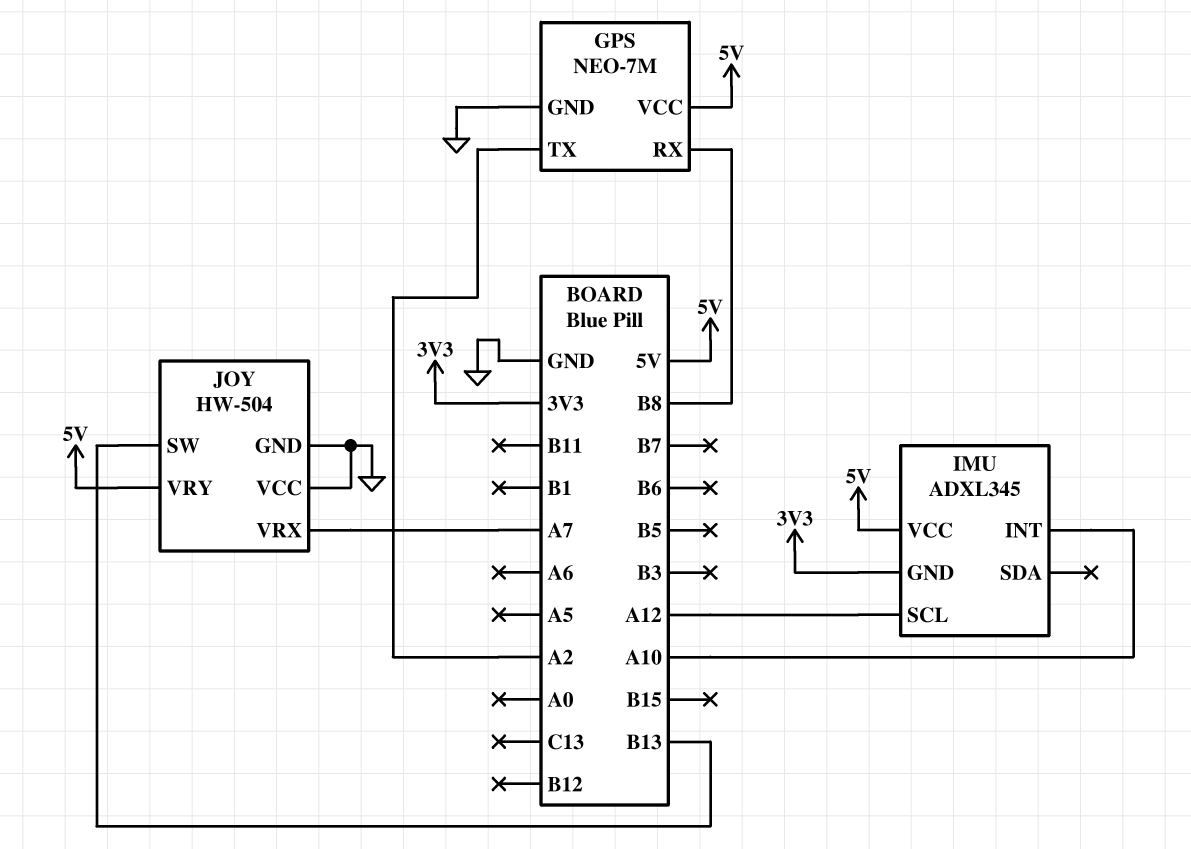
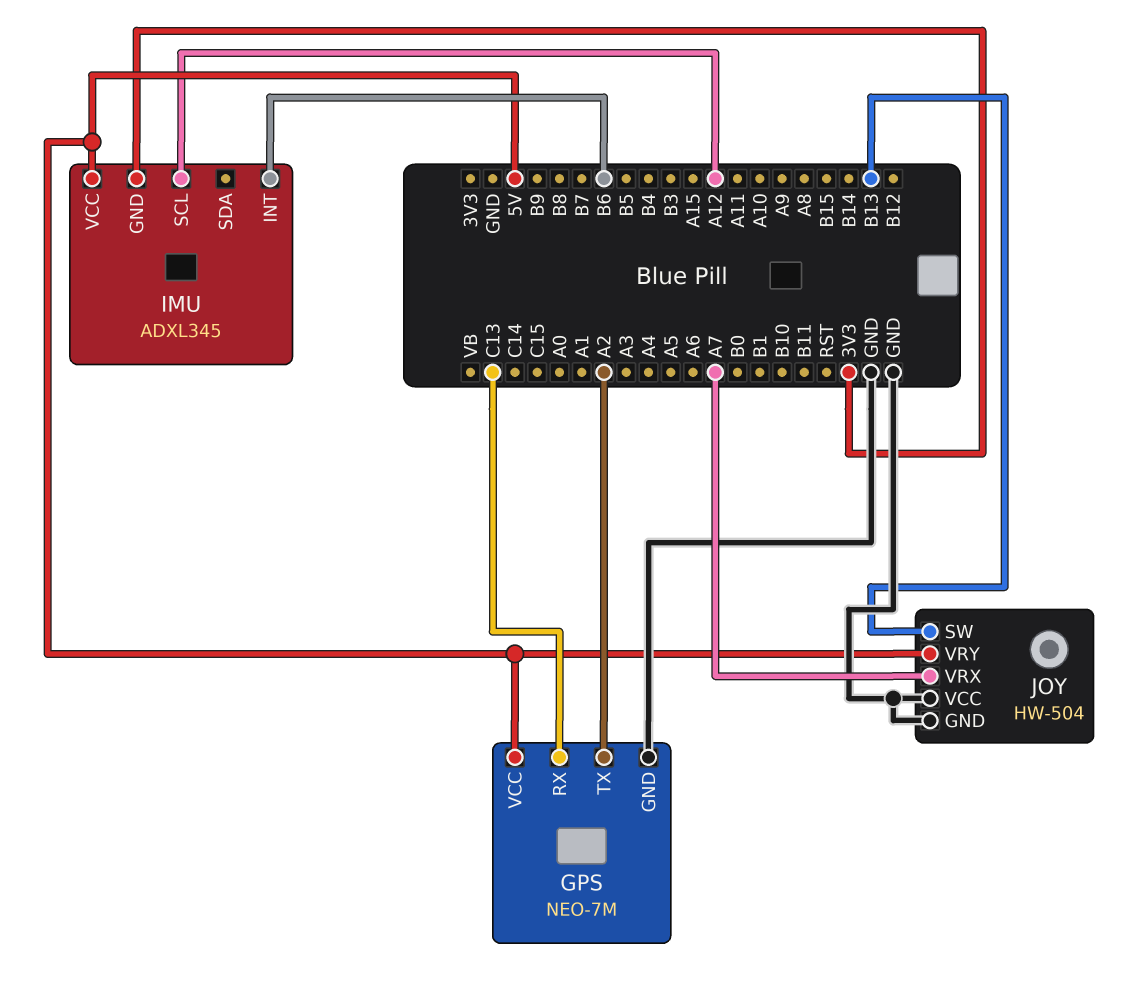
GPS pin RX: B8 -> C13
IMU pin INT: A10 -> B6

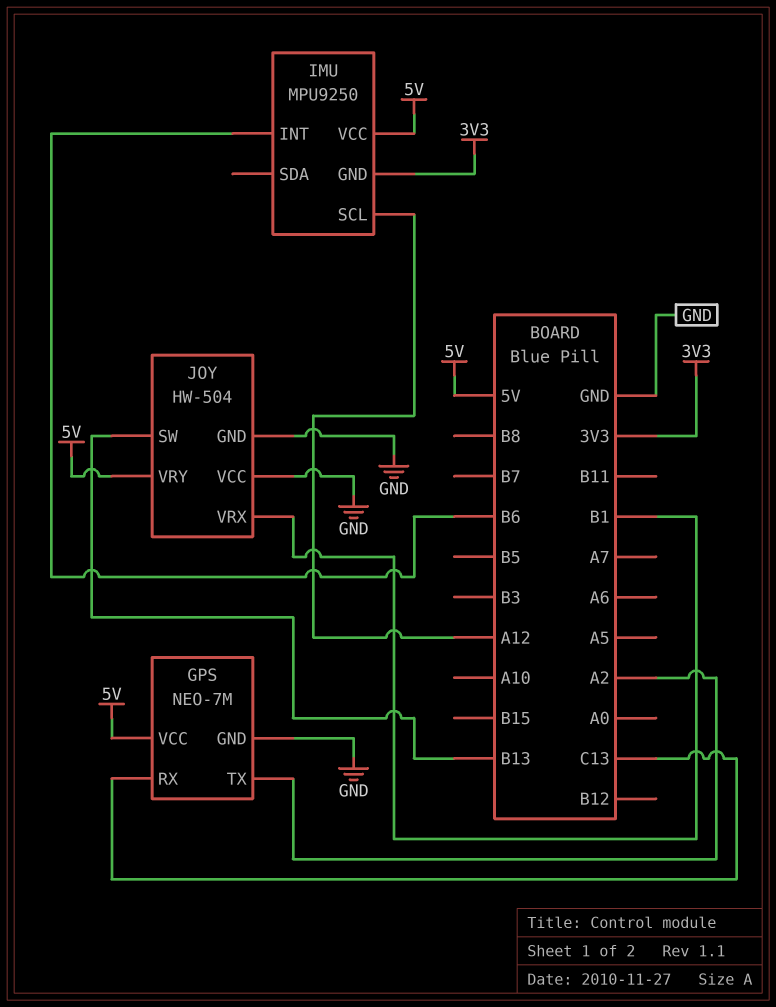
IMU: ADXL345 -> MPU9250
JOY pin VRX: A7 -> B1

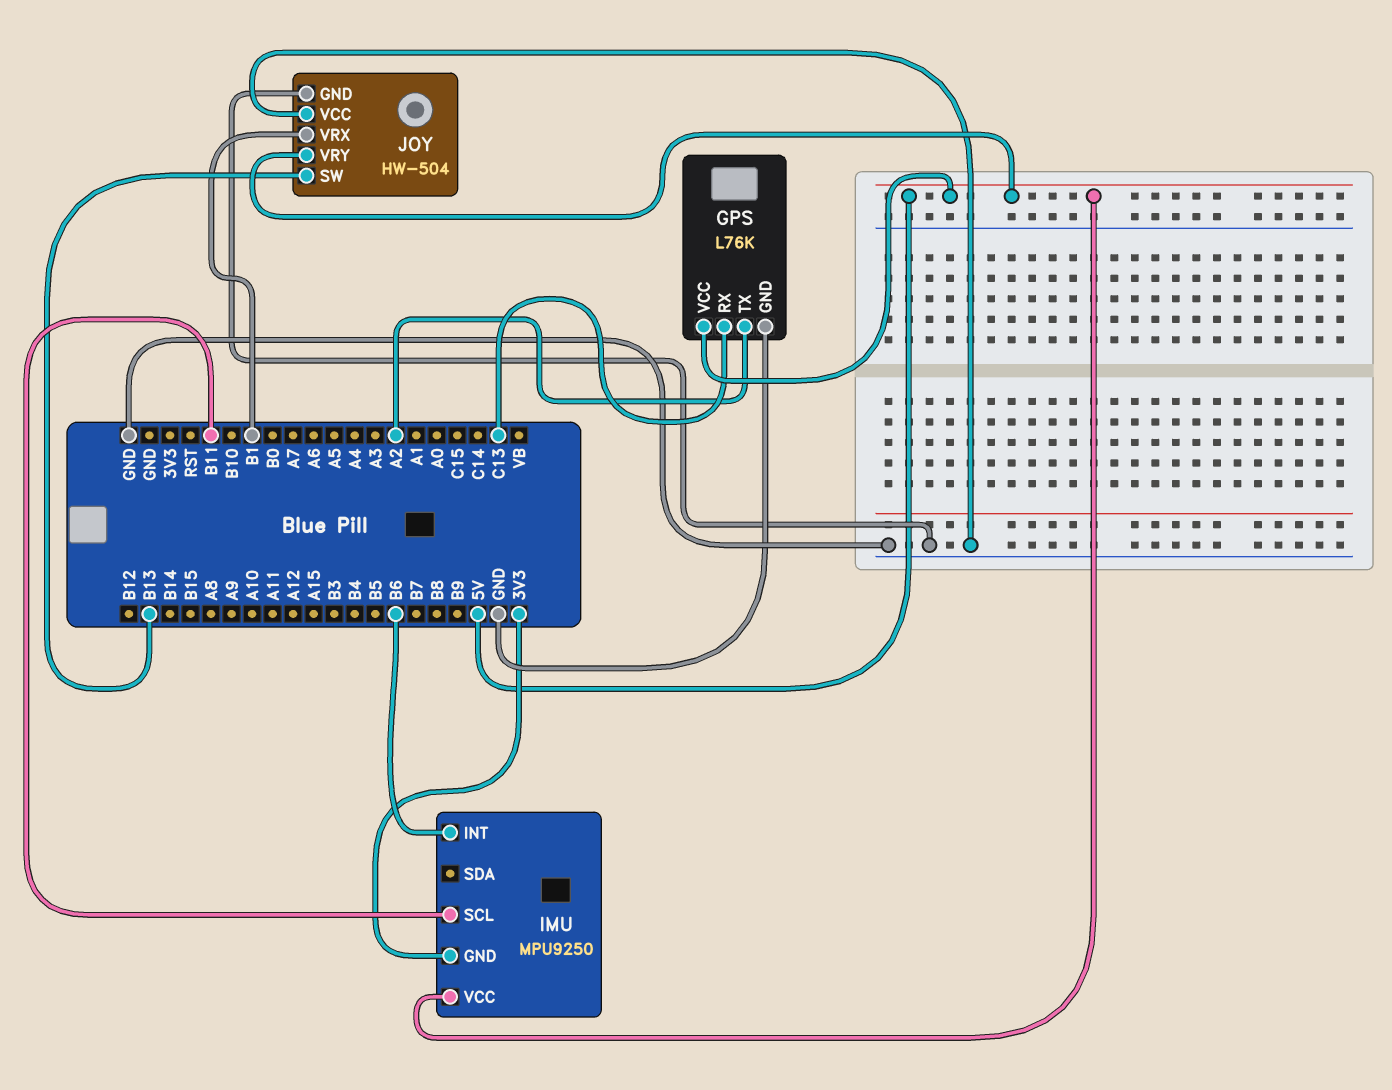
GPS: NEO-7M -> L76K
IMU pin SCL: A12 -> B11

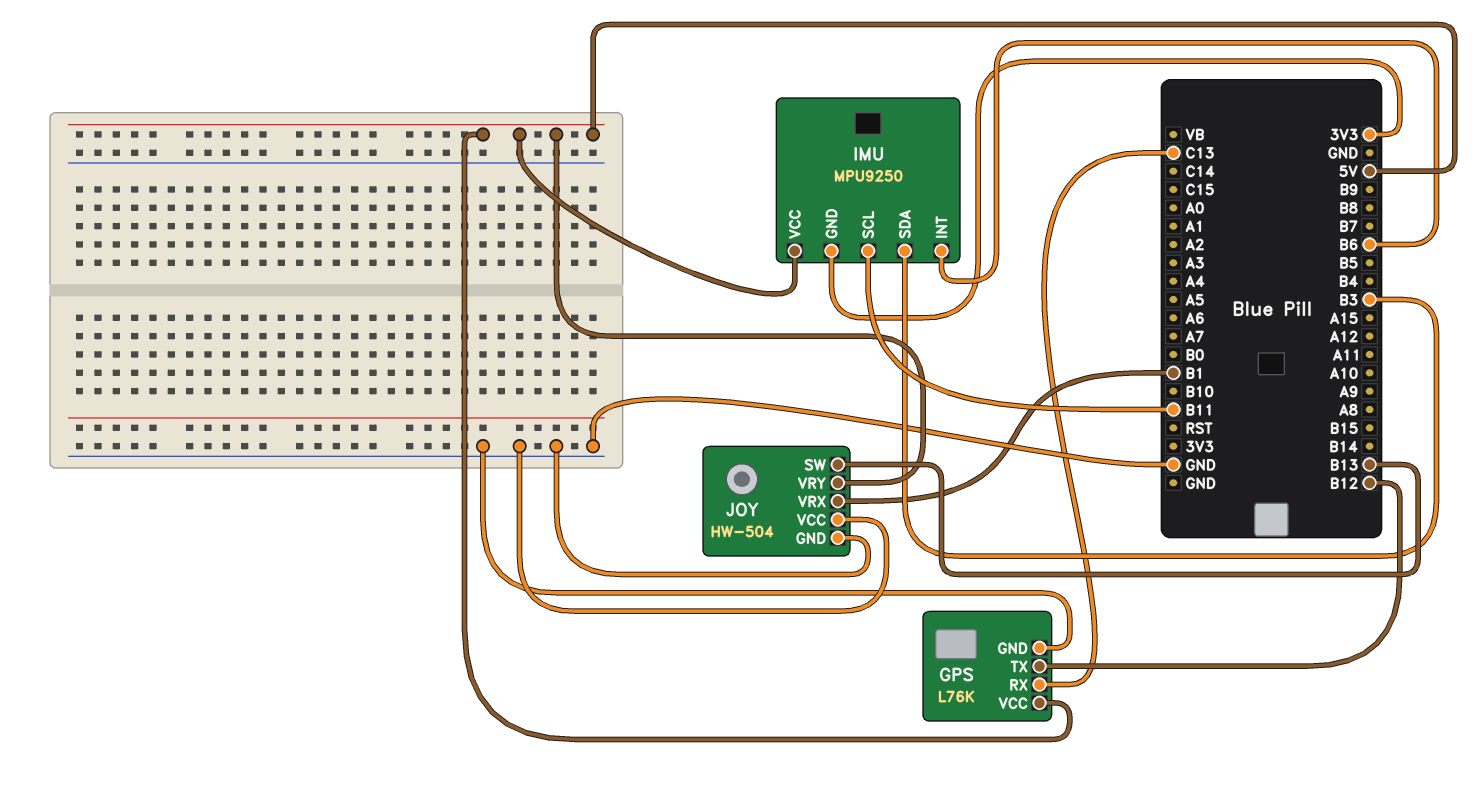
GPS pin TX: A2 -> B12
IMU pin SDA: none -> B3

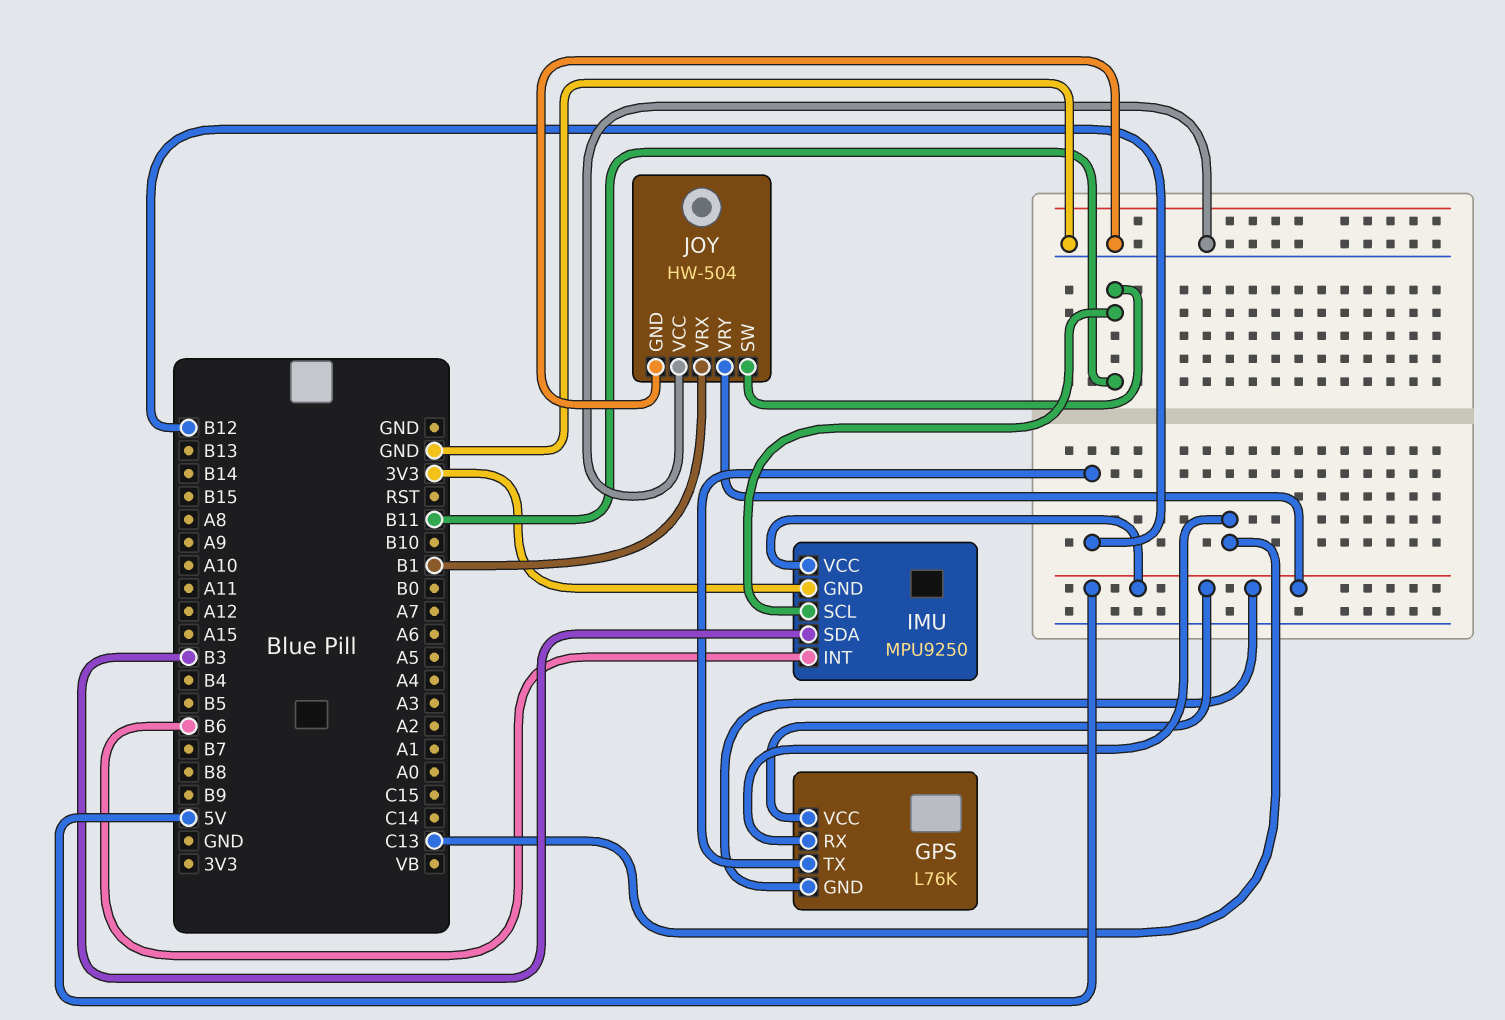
GPS pin GND: GND -> 5V
JOY pin SW: B13 -> B11

